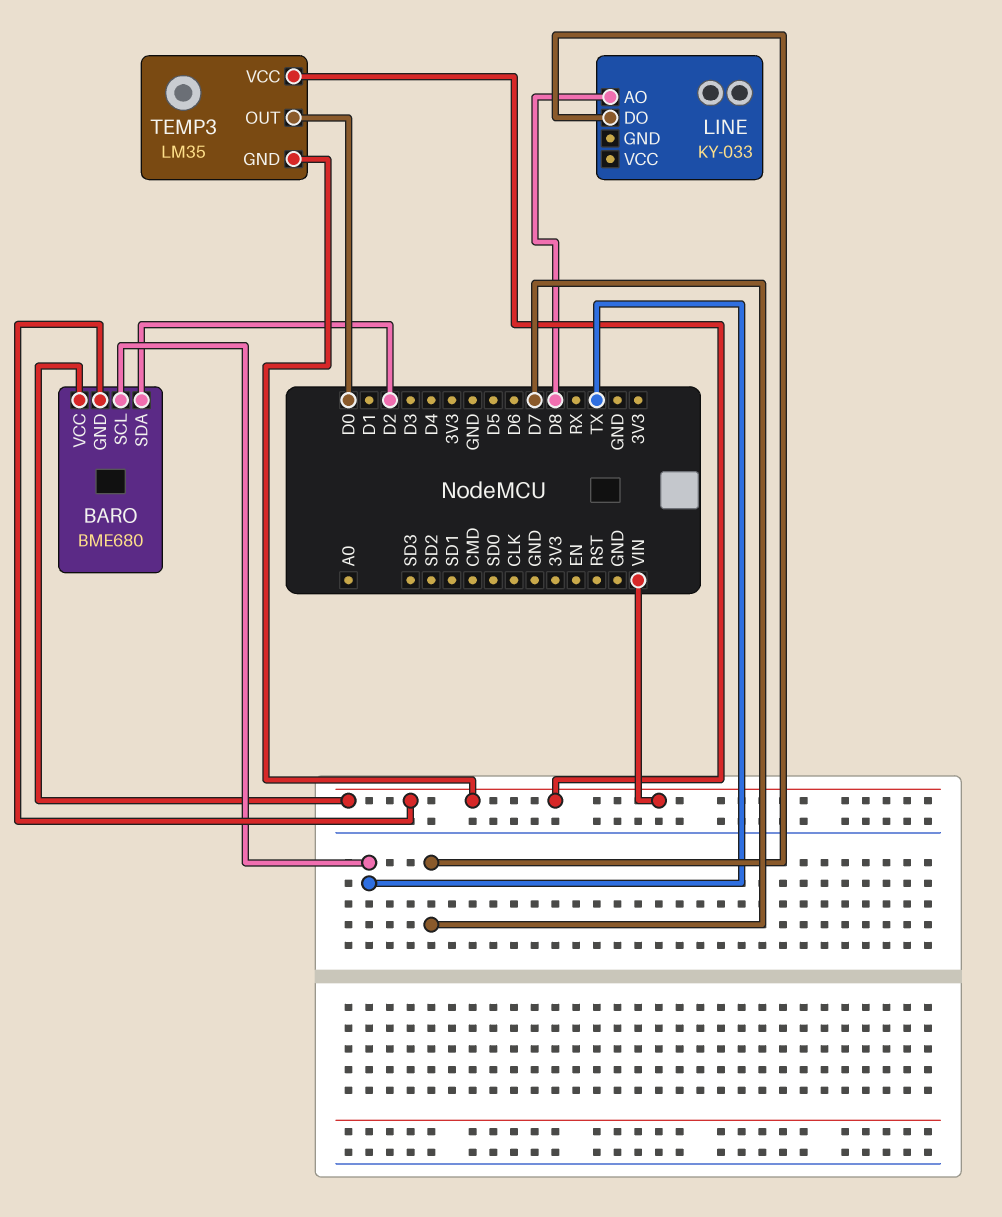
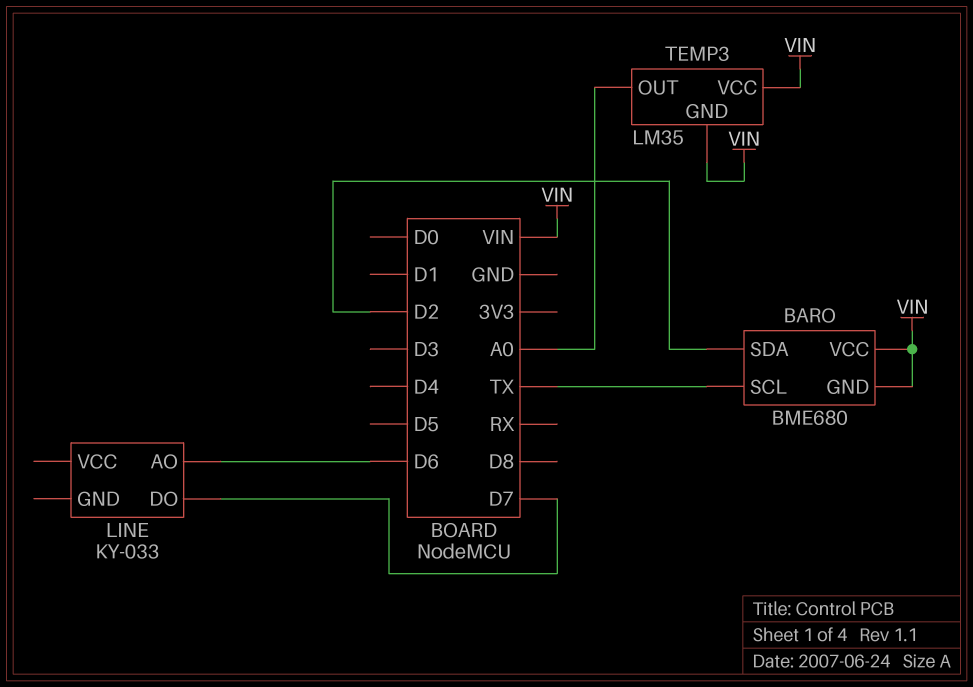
LINE pin AO: D8 -> D6
TEMP3 pin OUT: D0 -> A0

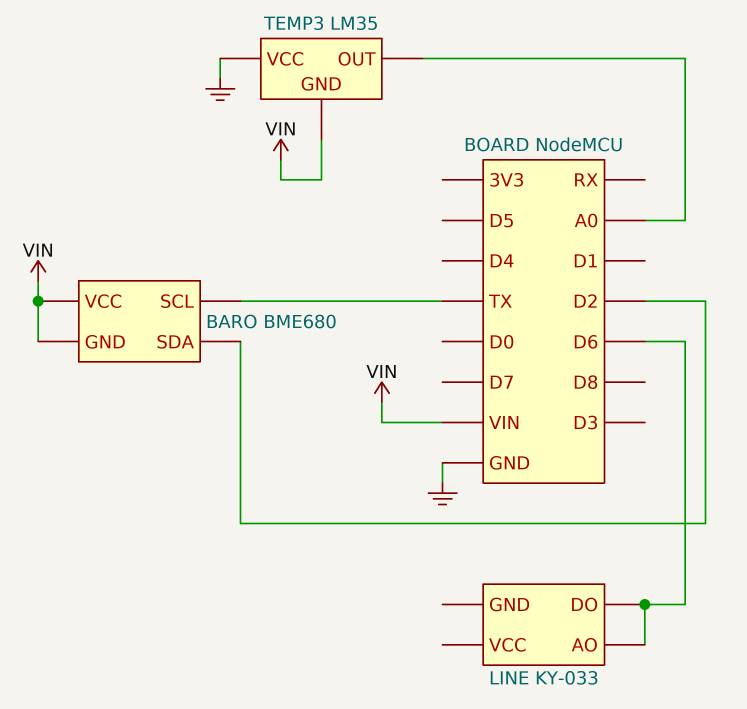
LINE pin DO: D7 -> D6
TEMP3 pin VCC: VIN -> GND

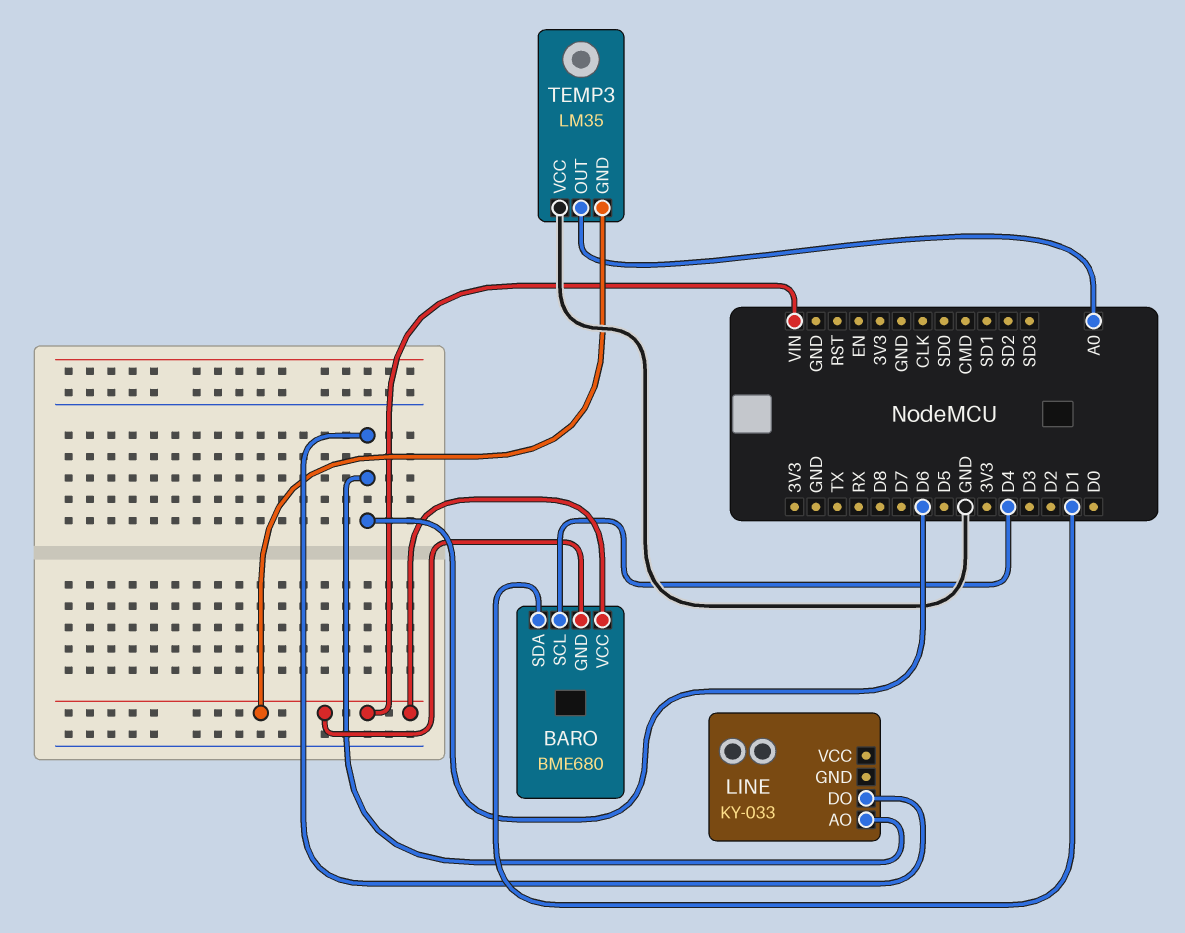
BARO pin SCL: TX -> D4
BARO pin SDA: D2 -> D1

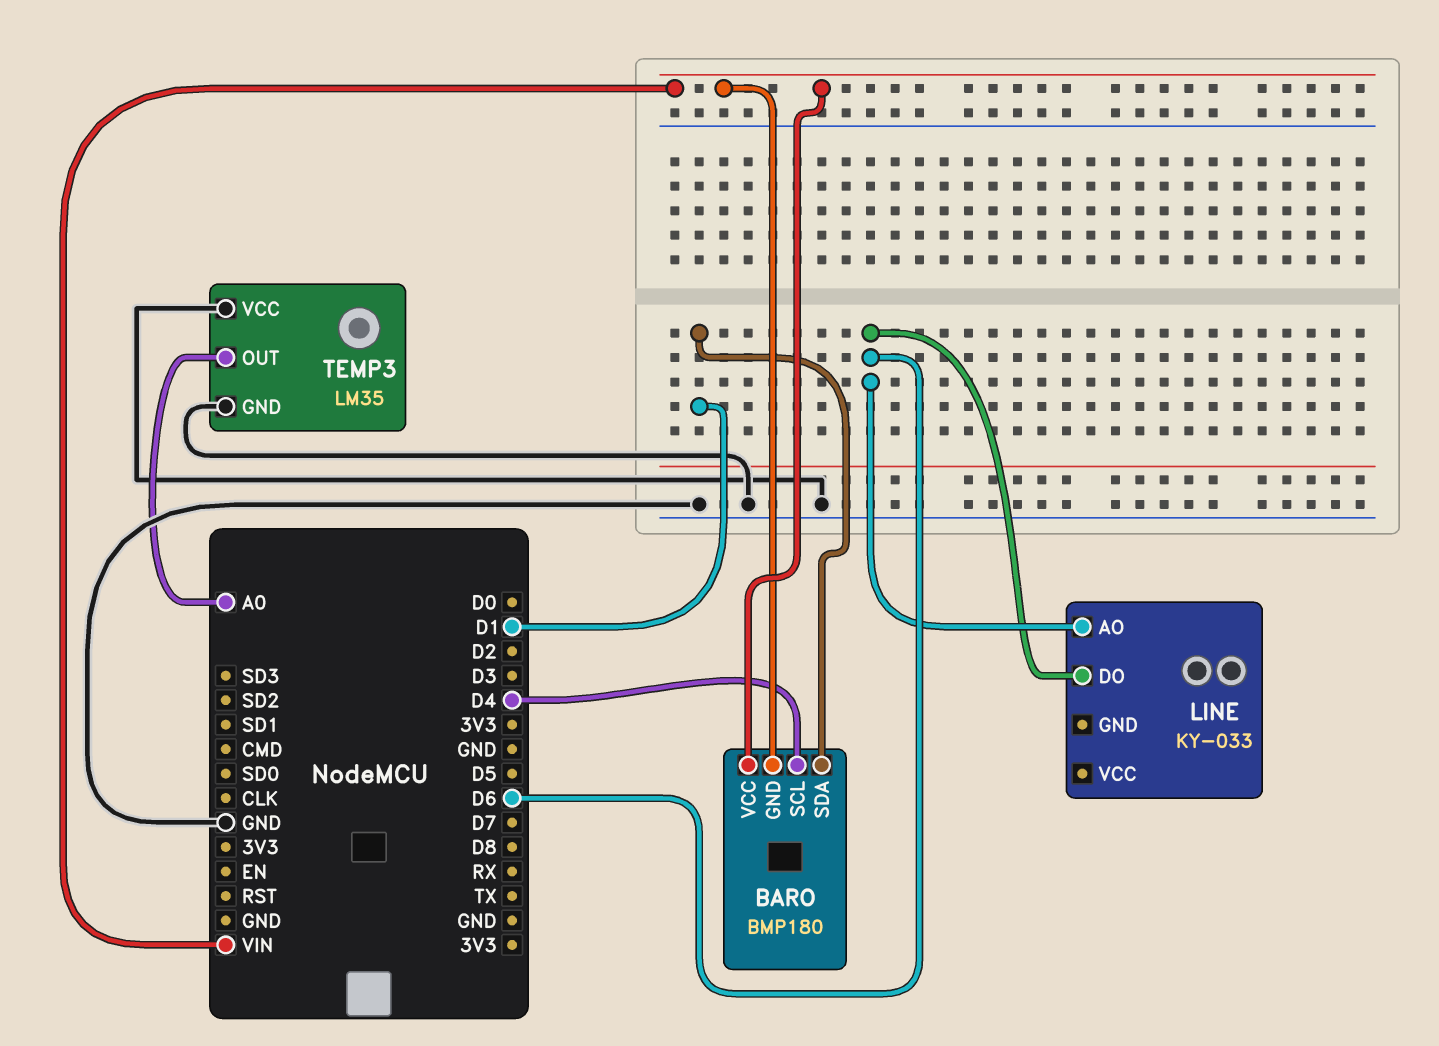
BARO: BME680 -> BMP180
TEMP3 pin GND: VIN -> GND

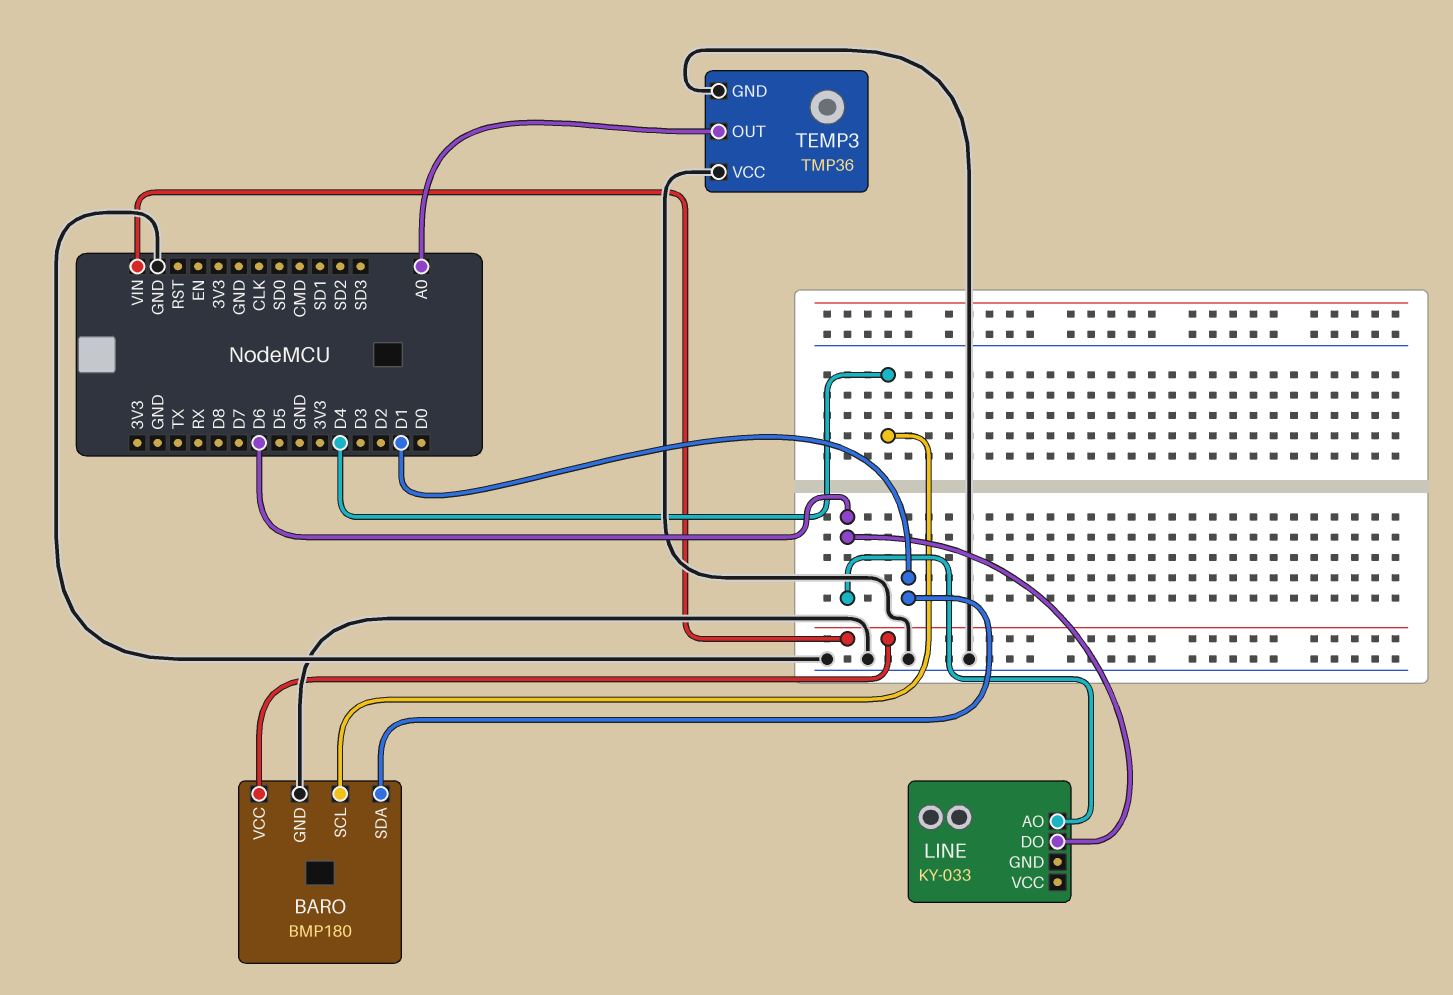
BARO pin GND: VIN -> GND
TEMP3: LM35 -> TMP36

